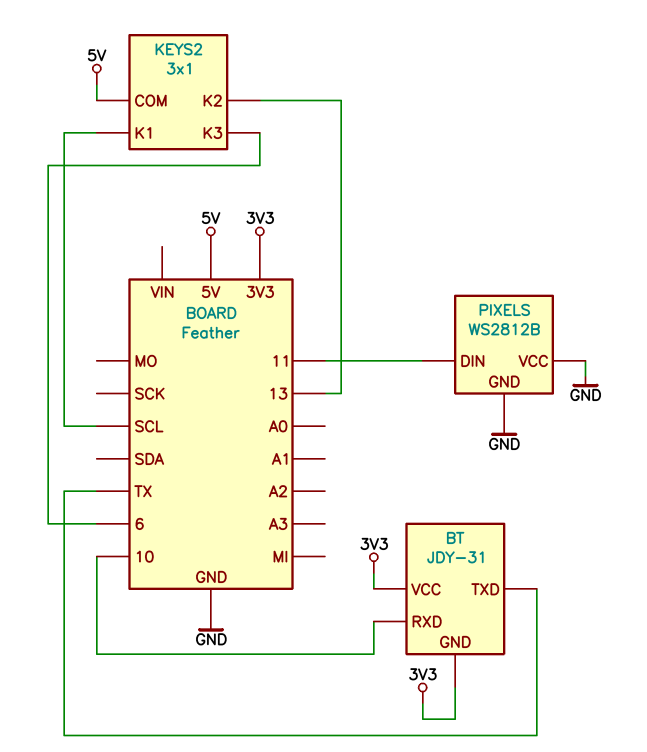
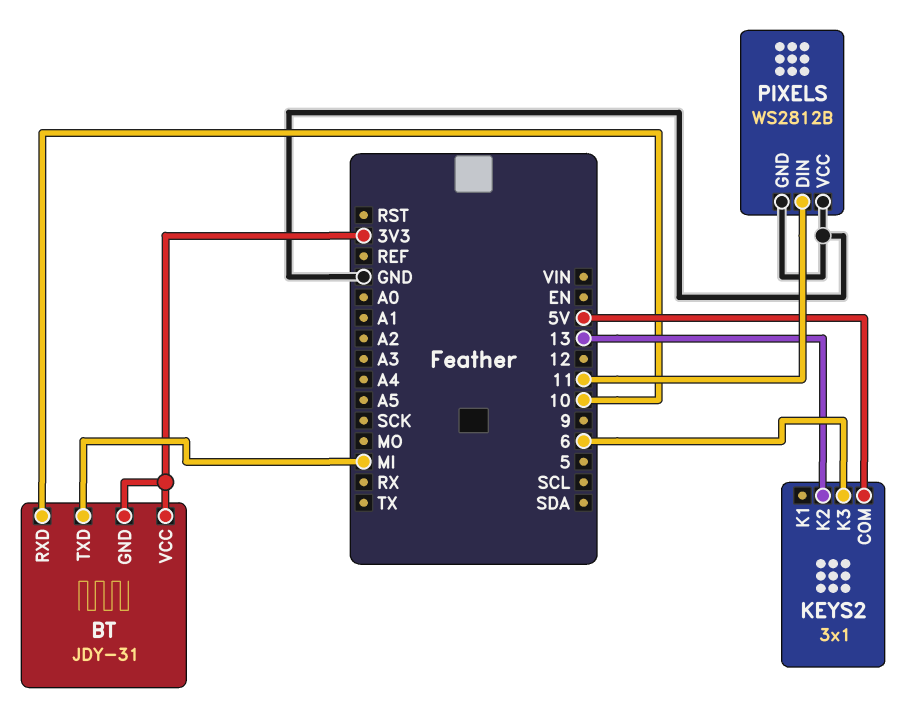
BT pin TXD: TX -> MI
KEYS2 pin K1: SCL -> none

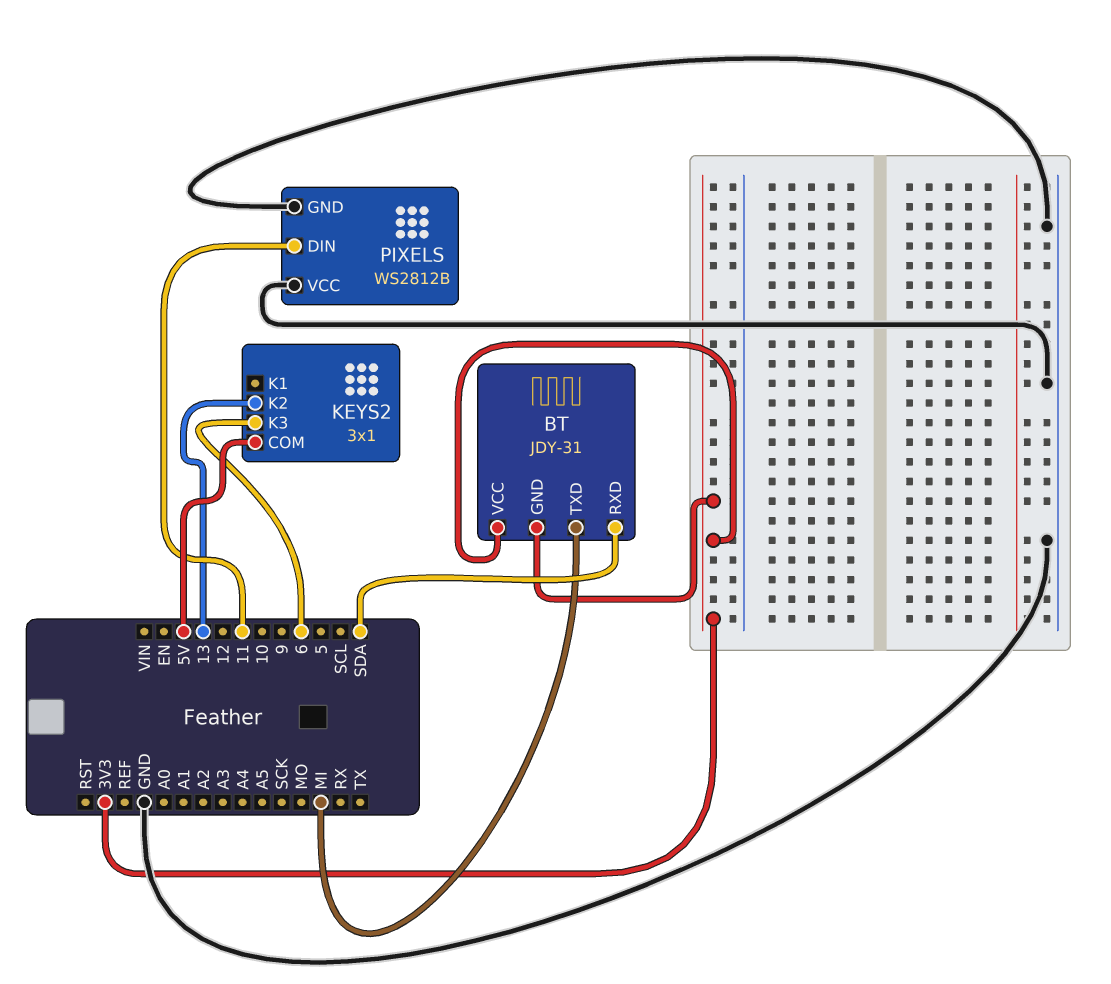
BT pin RXD: 10 -> SDA

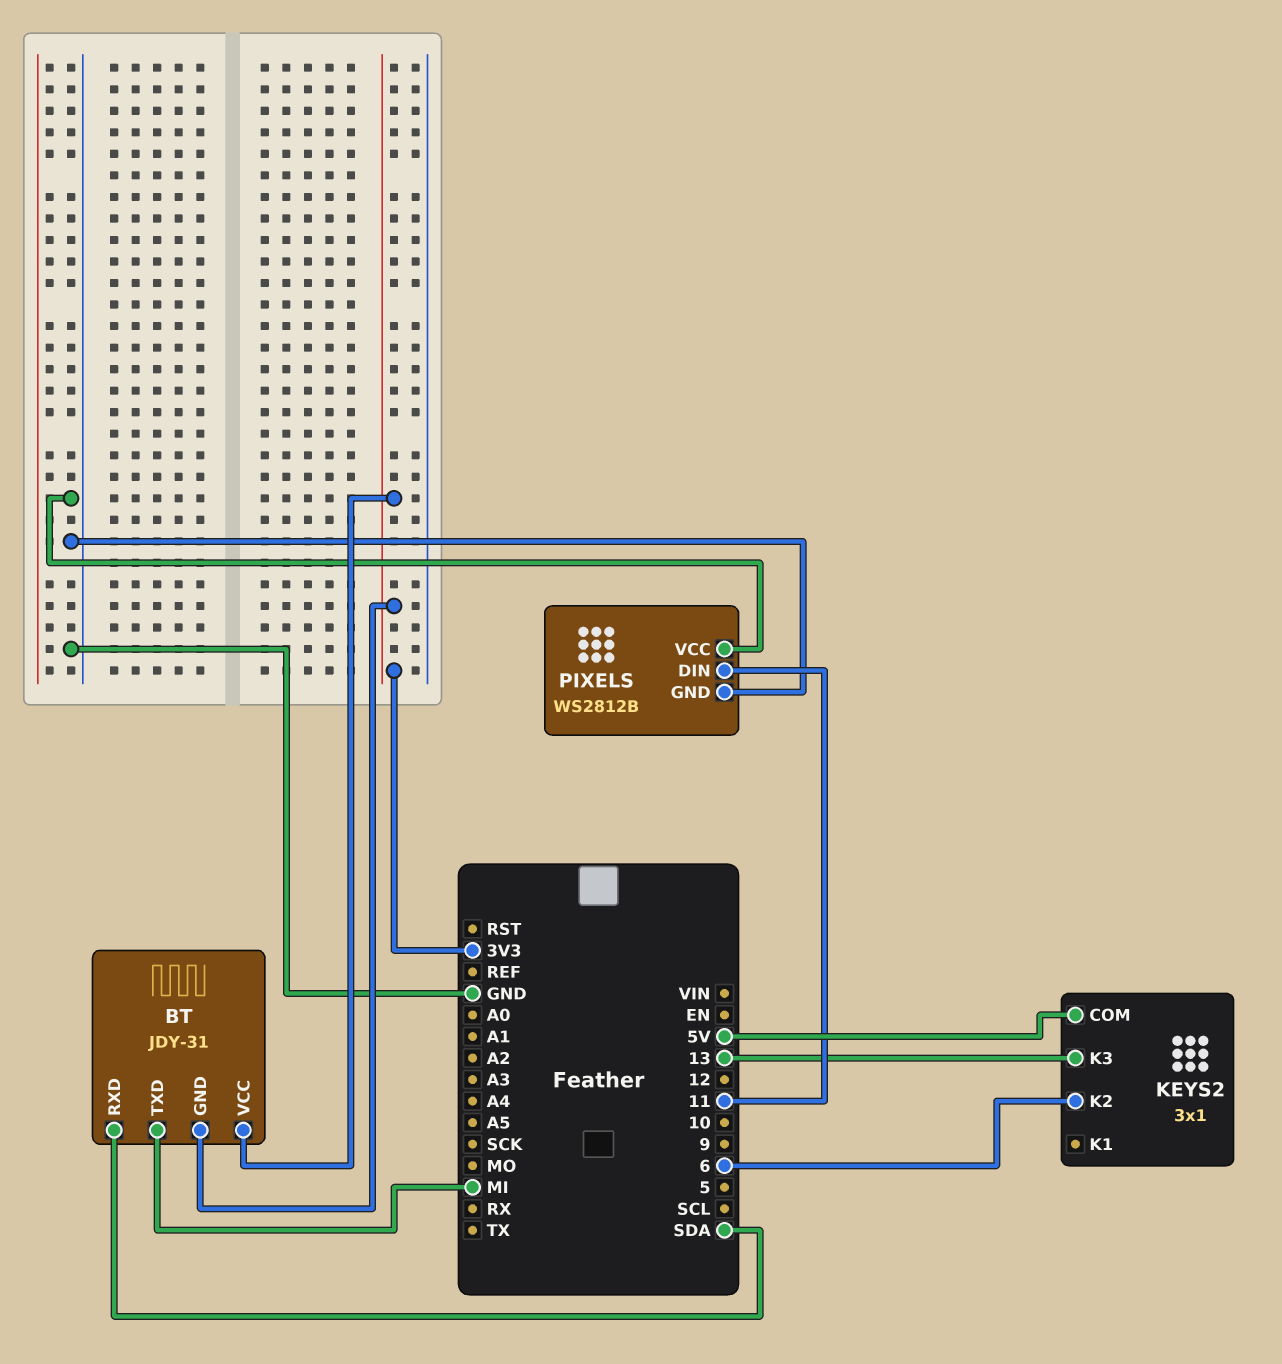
KEYS2 pin K2: 13 -> 6
KEYS2 pin K3: 6 -> 13

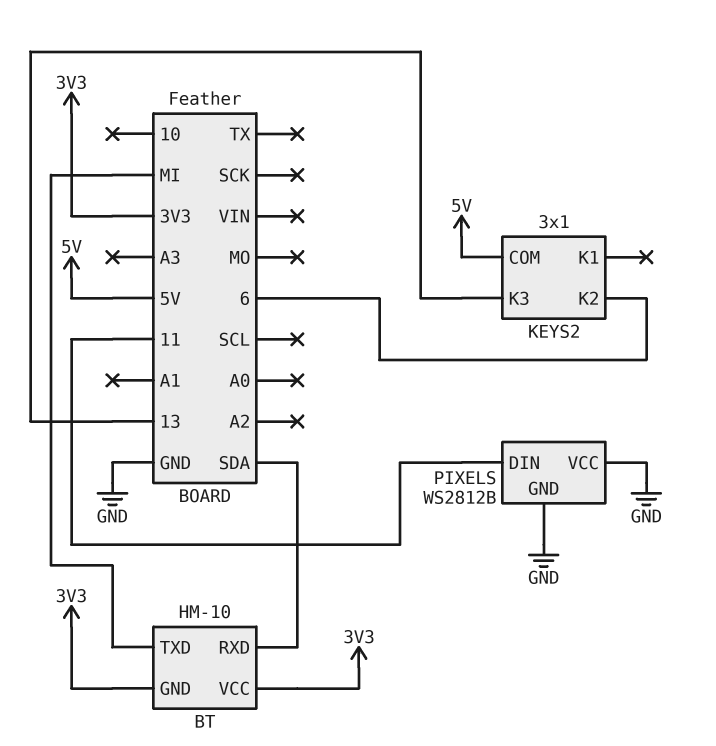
BT: JDY-31 -> HM-10

